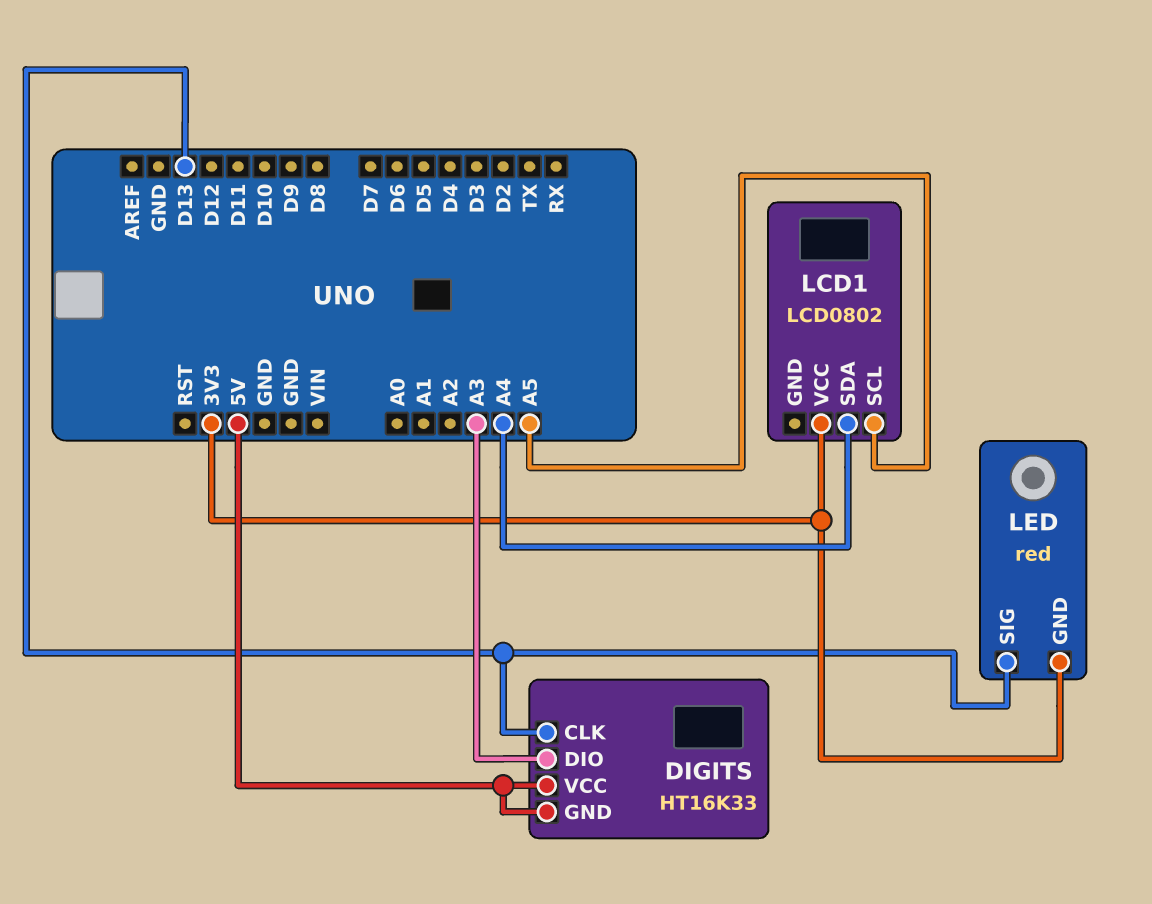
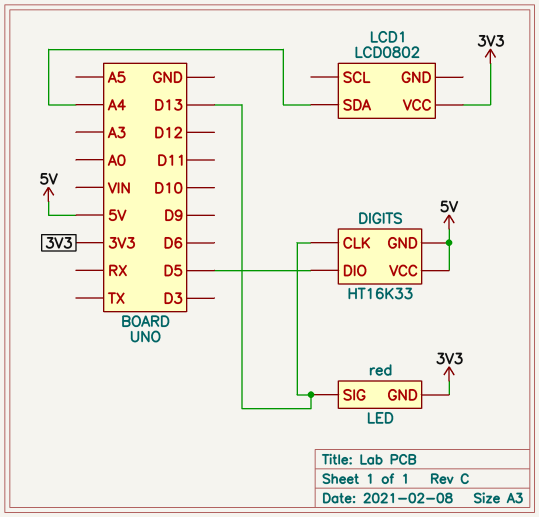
DIGITS pin DIO: A3 -> D5
LCD1 pin SCL: A5 -> none

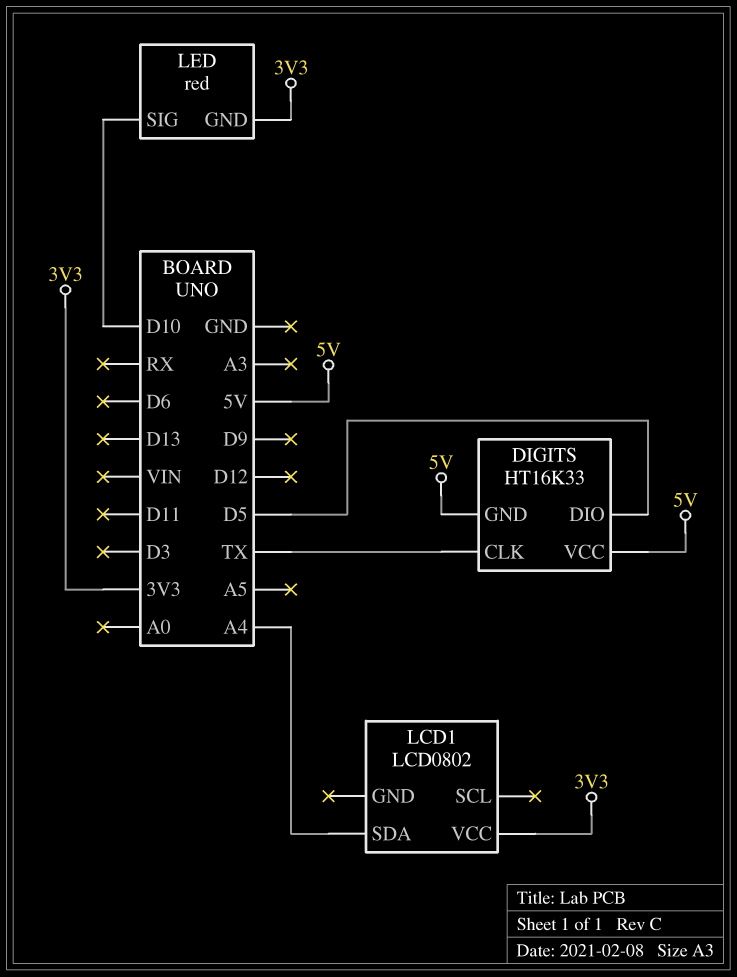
DIGITS pin CLK: D13 -> TX
LED pin SIG: D13 -> D10

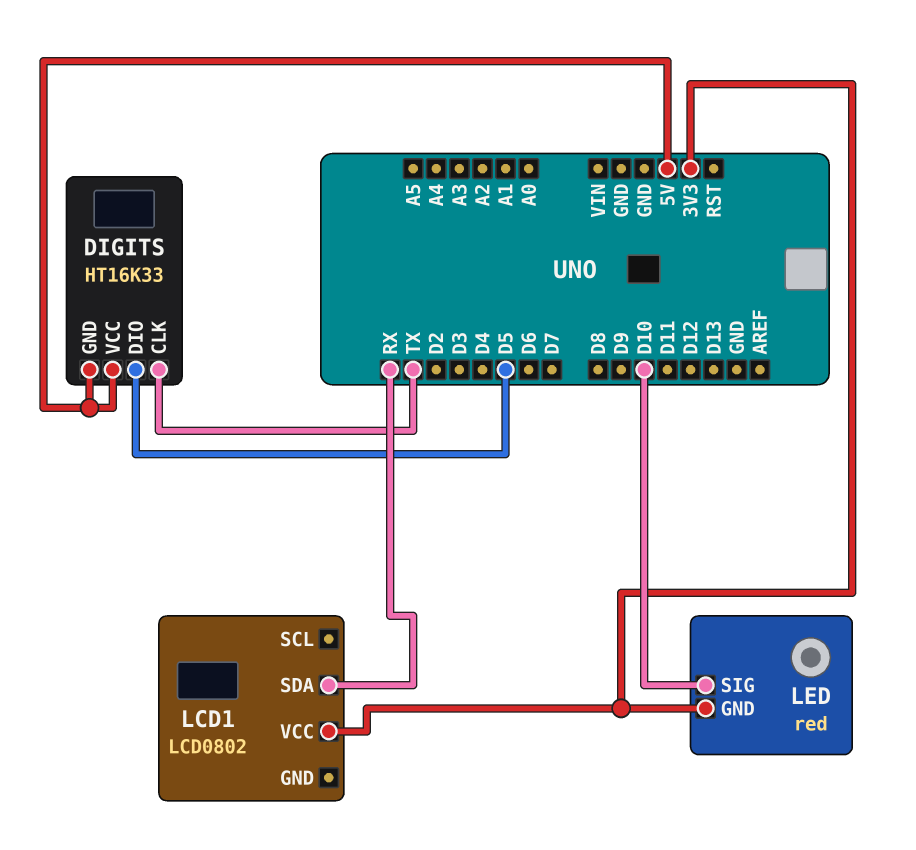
LCD1 pin SDA: A4 -> RX

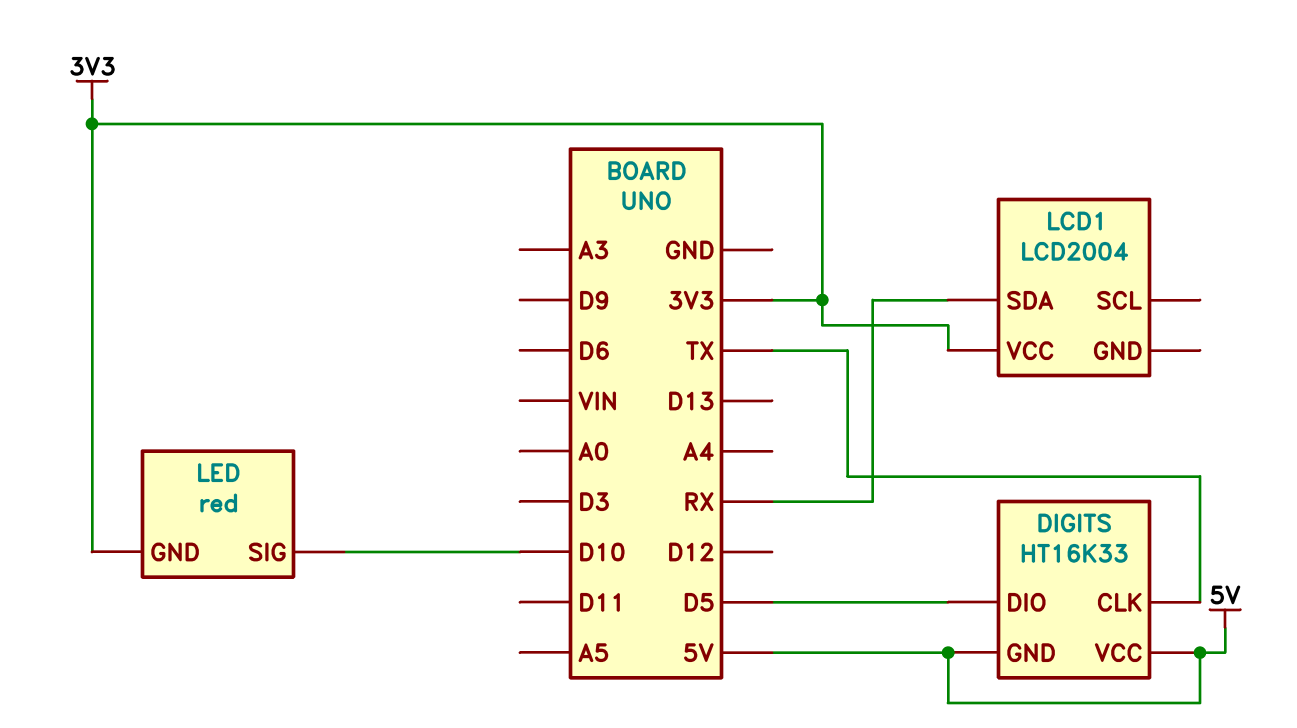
LCD1: LCD0802 -> LCD2004

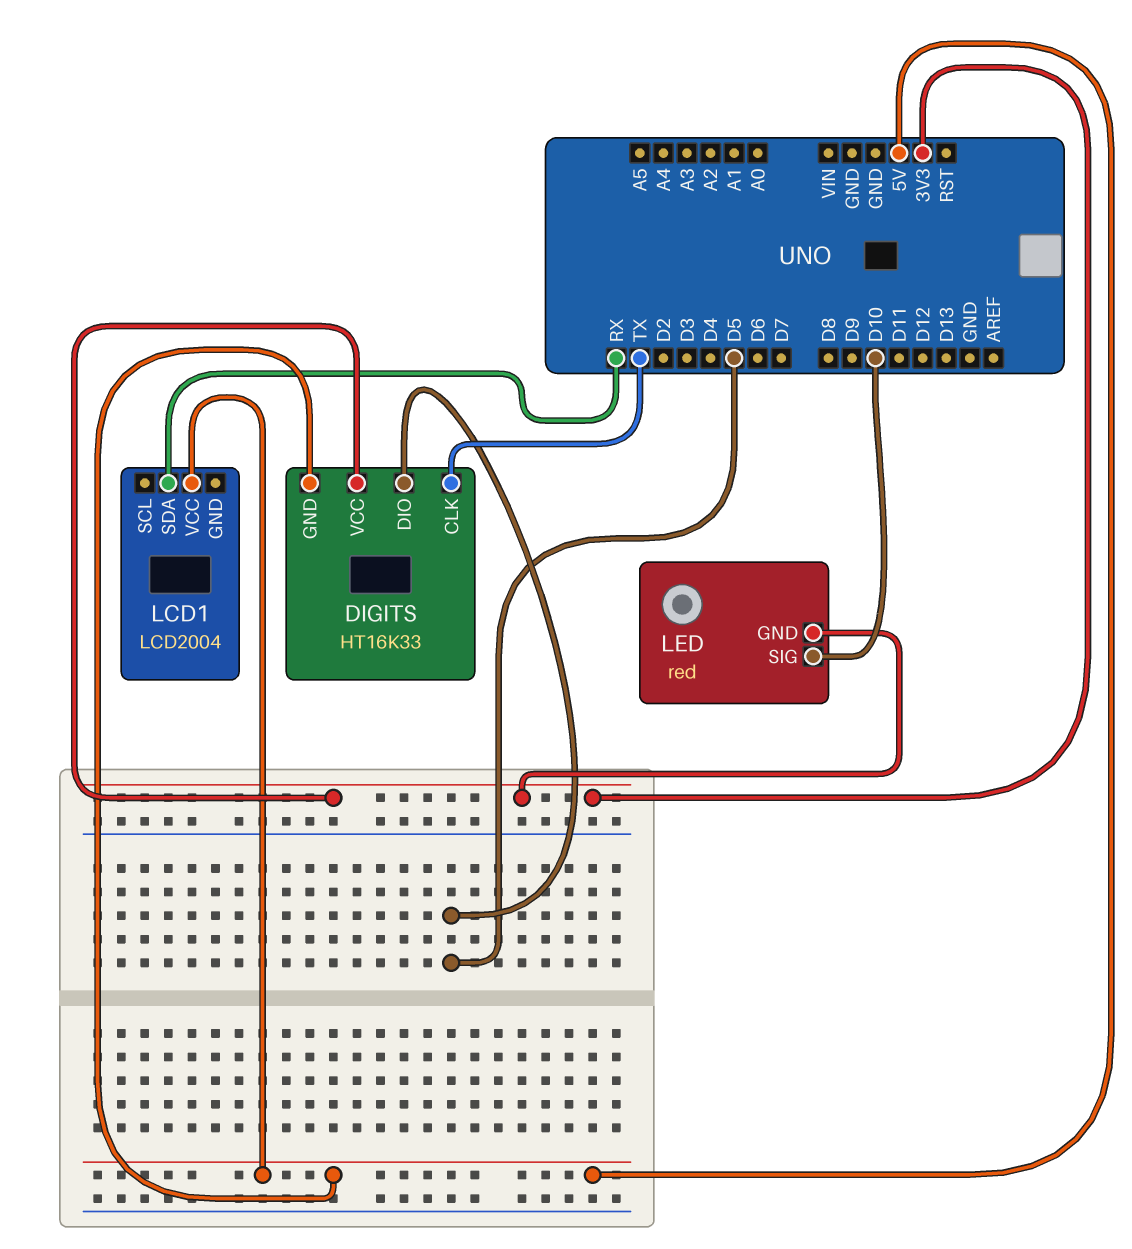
DIGITS pin VCC: 5V -> 3V3
LCD1 pin VCC: 3V3 -> 5V

